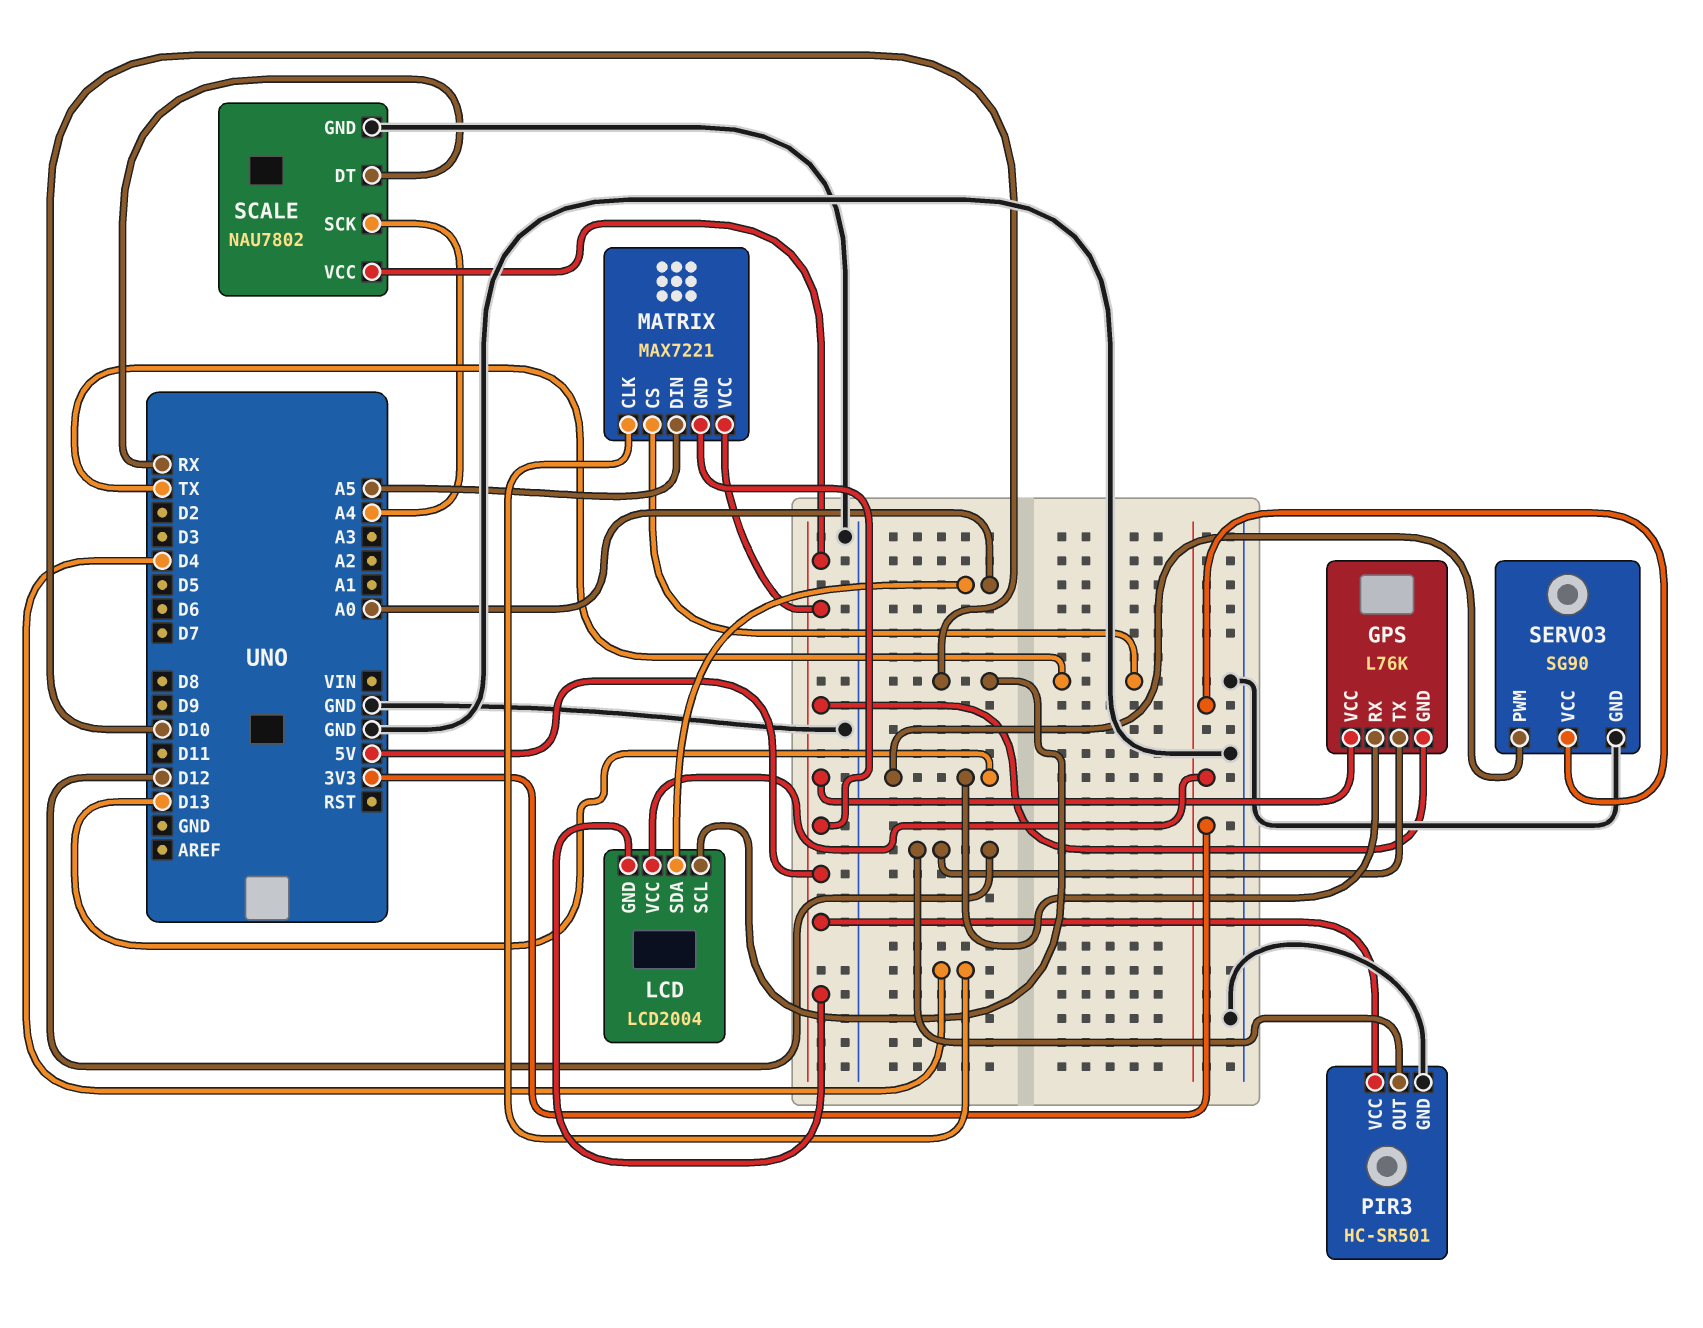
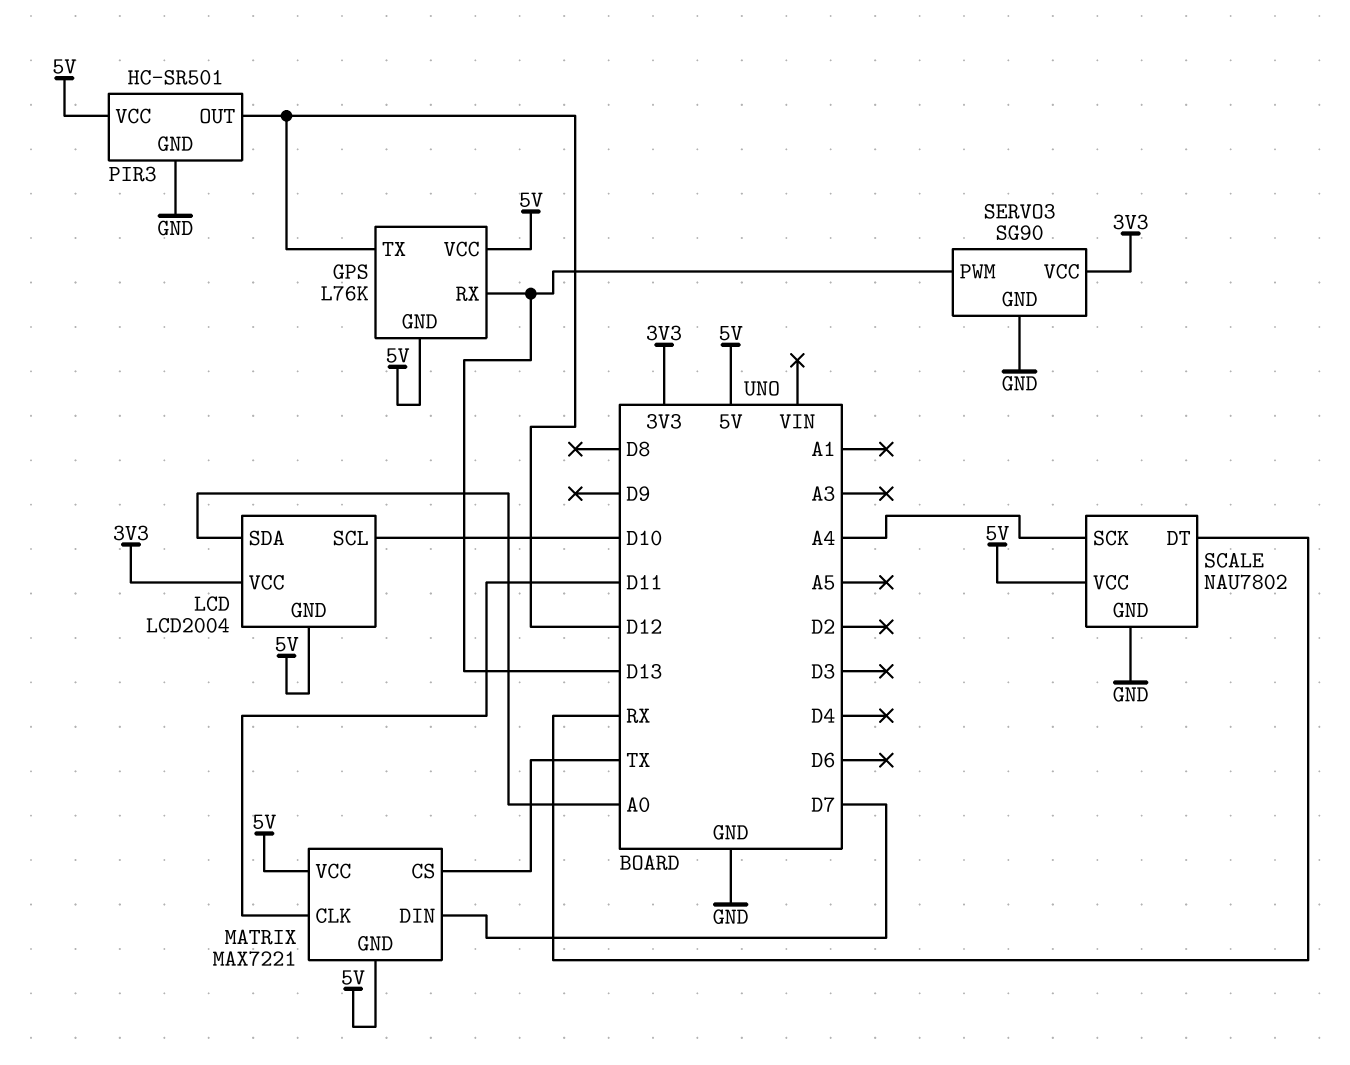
MATRIX pin CLK: D4 -> D11
MATRIX pin DIN: A5 -> D7

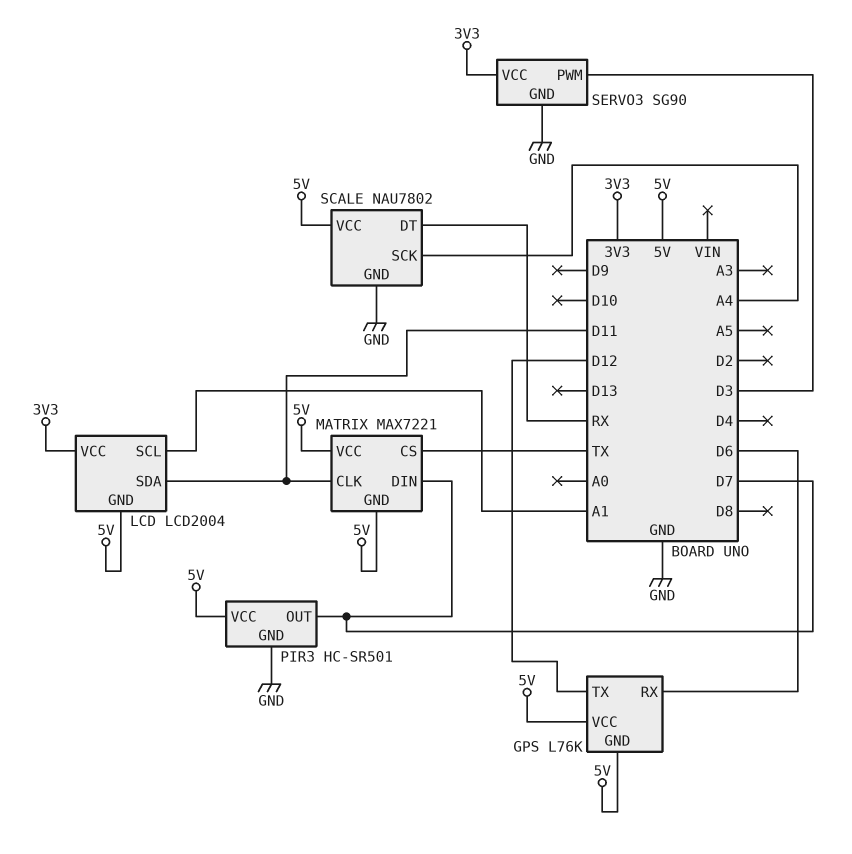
GPS pin RX: D13 -> D6
LCD pin SCL: D10 -> A1
LCD pin SDA: A0 -> D11
PIR3 pin OUT: D12 -> D7
SERVO3 pin PWM: D13 -> D3

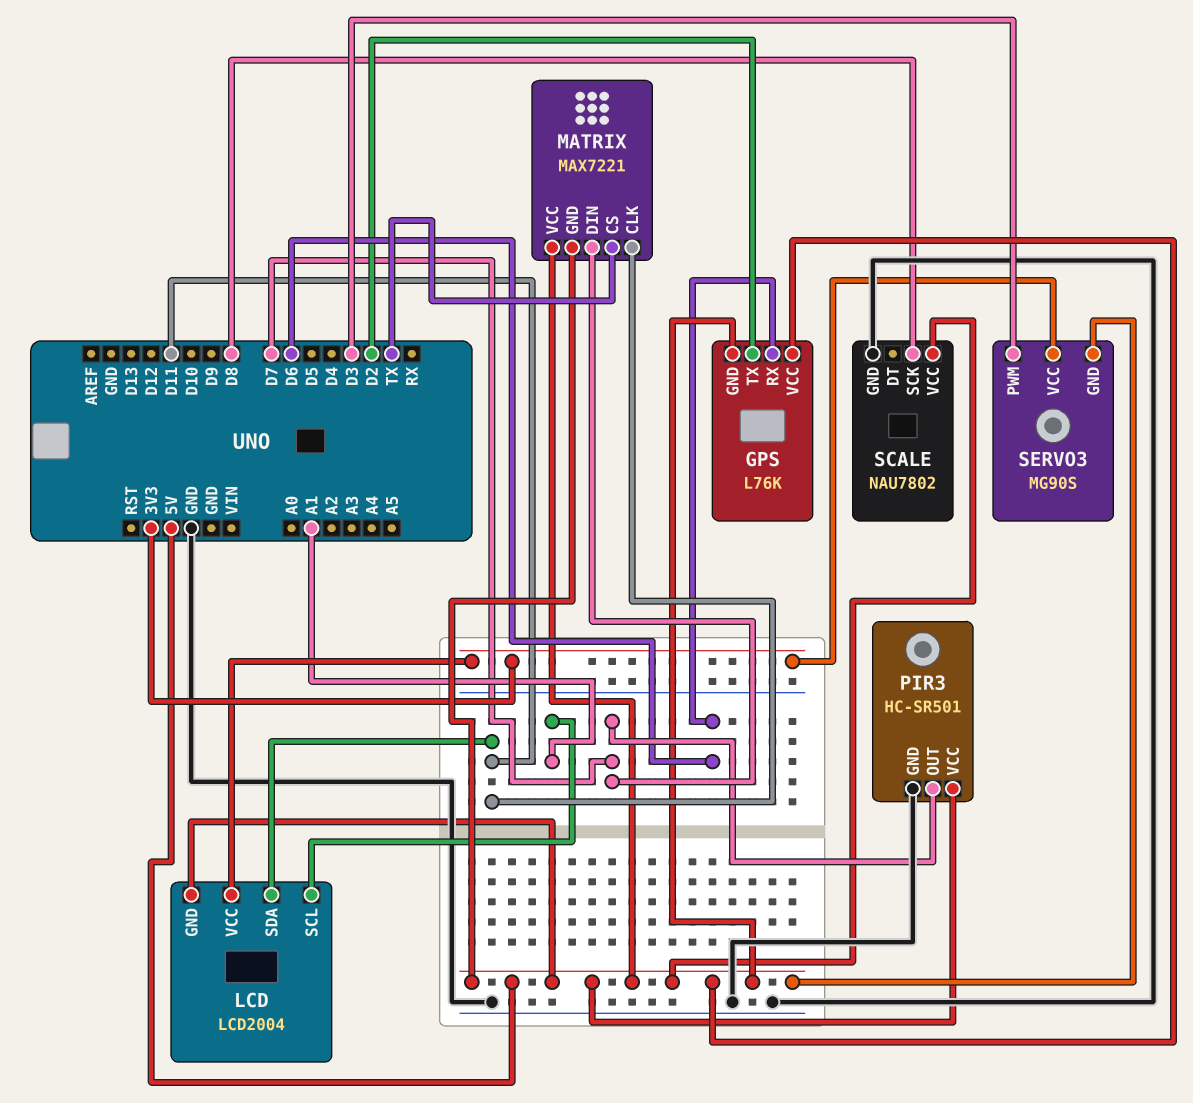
GPS pin TX: D12 -> D2
SCALE pin DT: RX -> none
SCALE pin SCK: A4 -> D8
SERVO3: SG90 -> MG90S
SERVO3 pin GND: GND -> 5V

